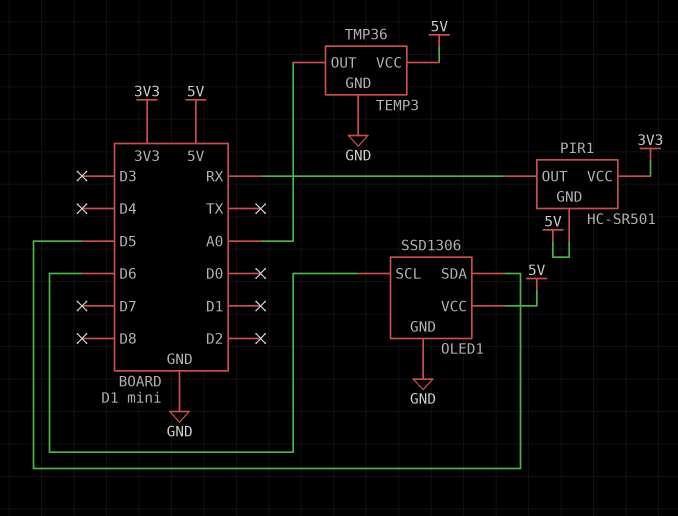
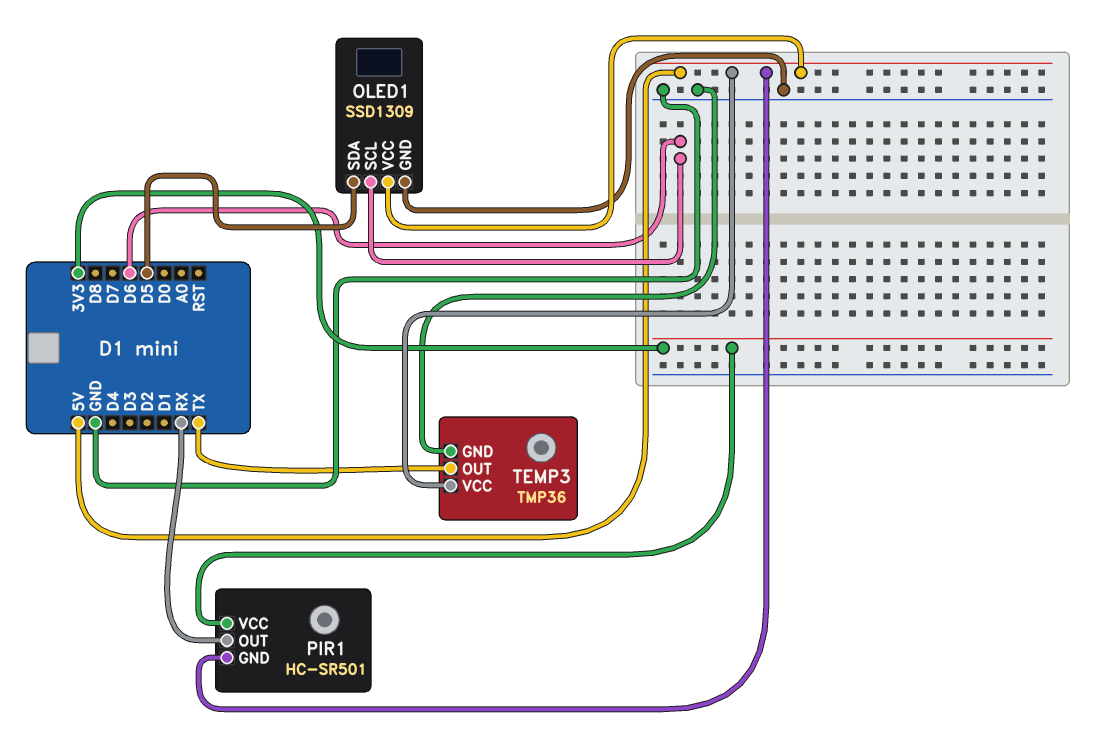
OLED1: SSD1306 -> SSD1309
TEMP3 pin OUT: A0 -> TX

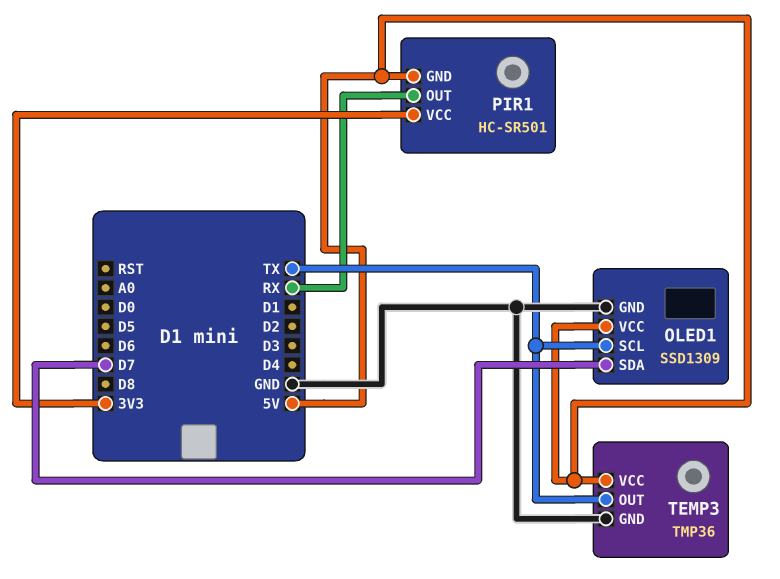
OLED1 pin SCL: D6 -> TX
OLED1 pin SDA: D5 -> D7

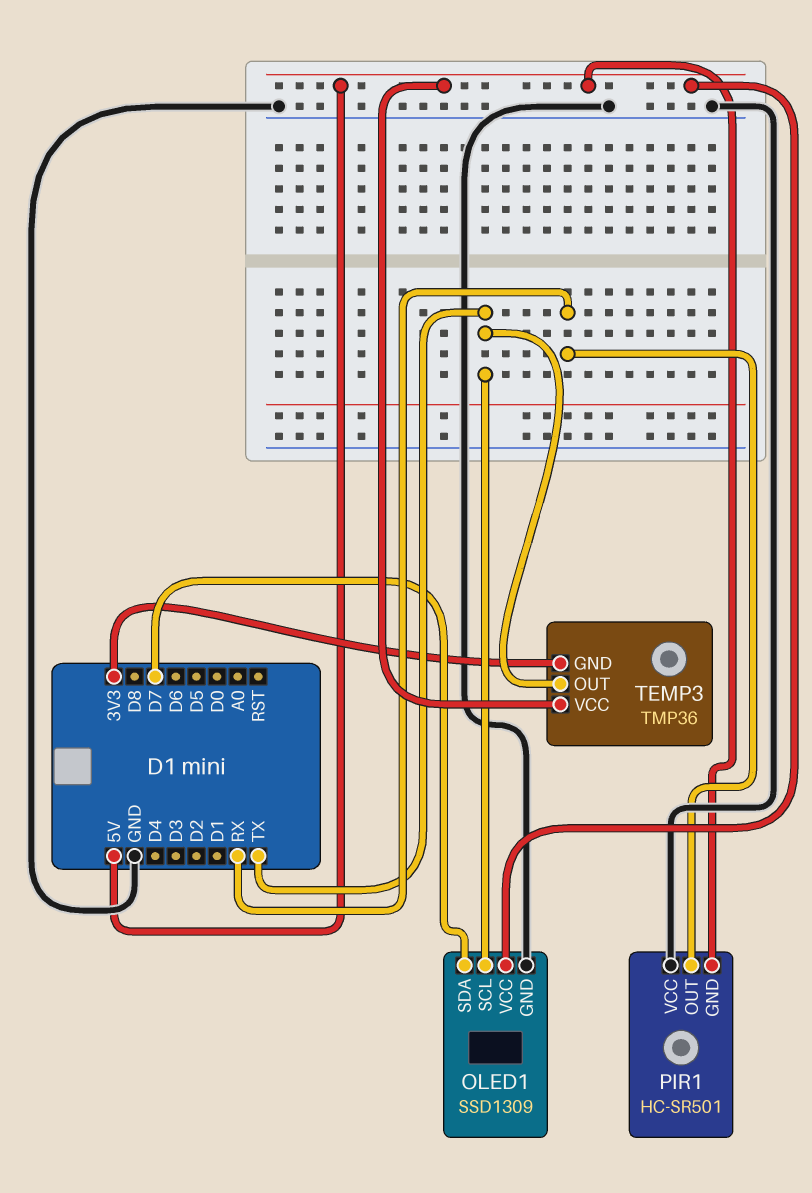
PIR1 pin VCC: 3V3 -> GND
TEMP3 pin GND: GND -> 3V3

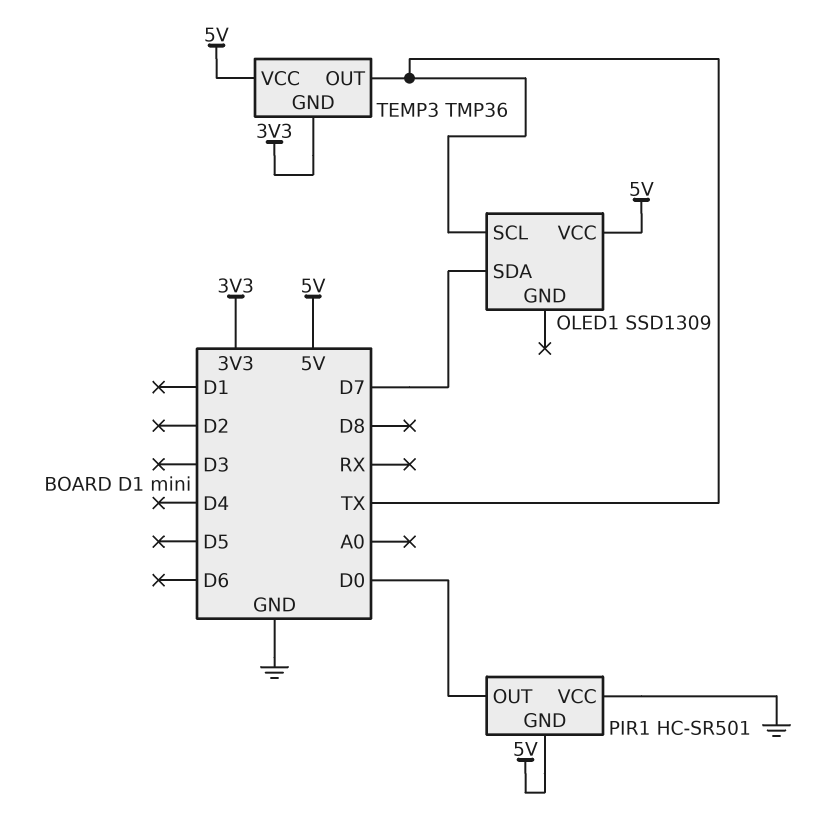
OLED1 pin GND: GND -> none
PIR1 pin OUT: RX -> D0

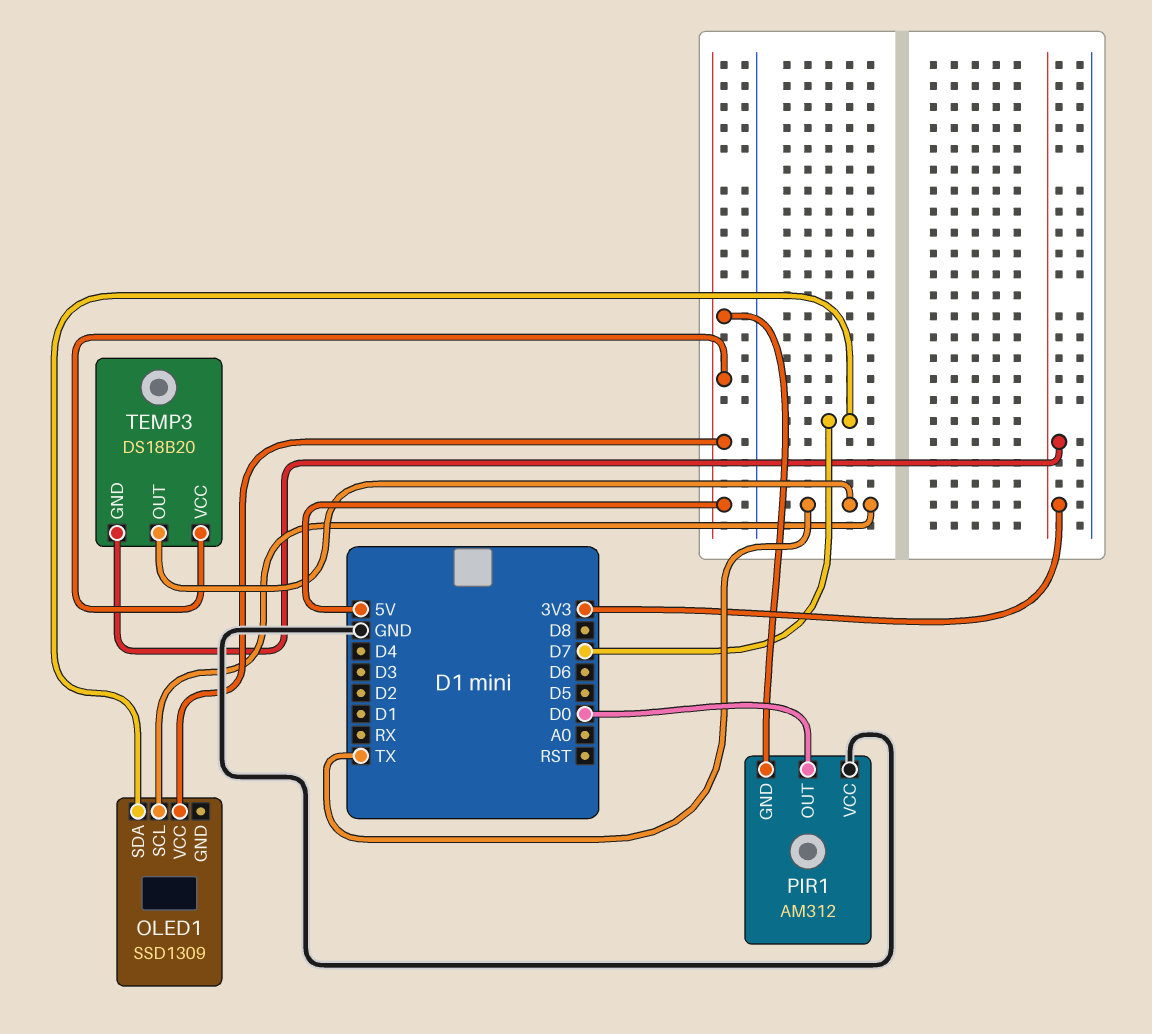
PIR1: HC-SR501 -> AM312
TEMP3: TMP36 -> DS18B20

